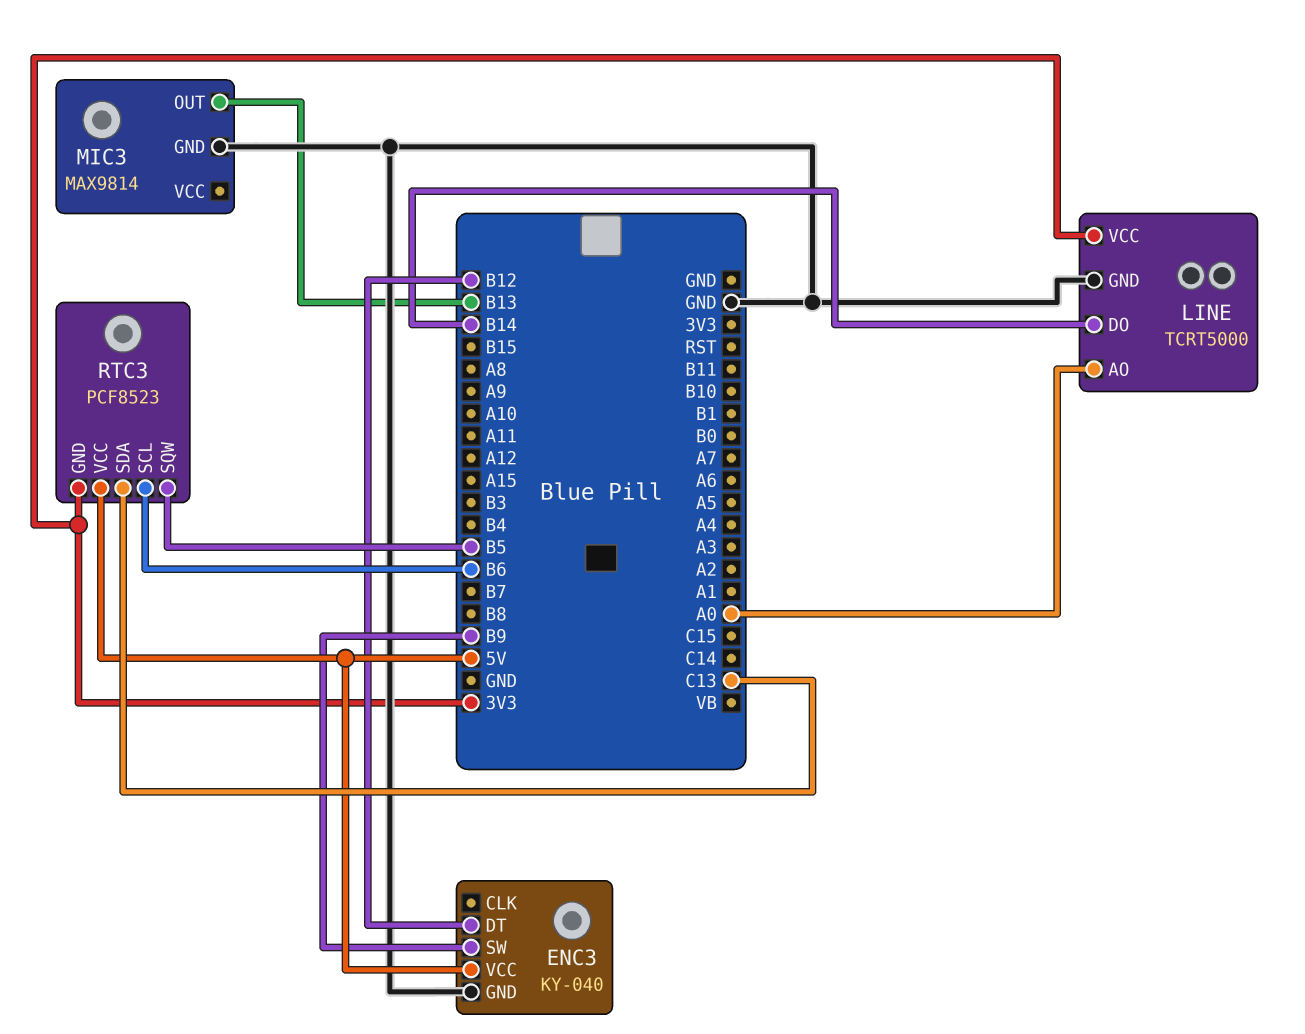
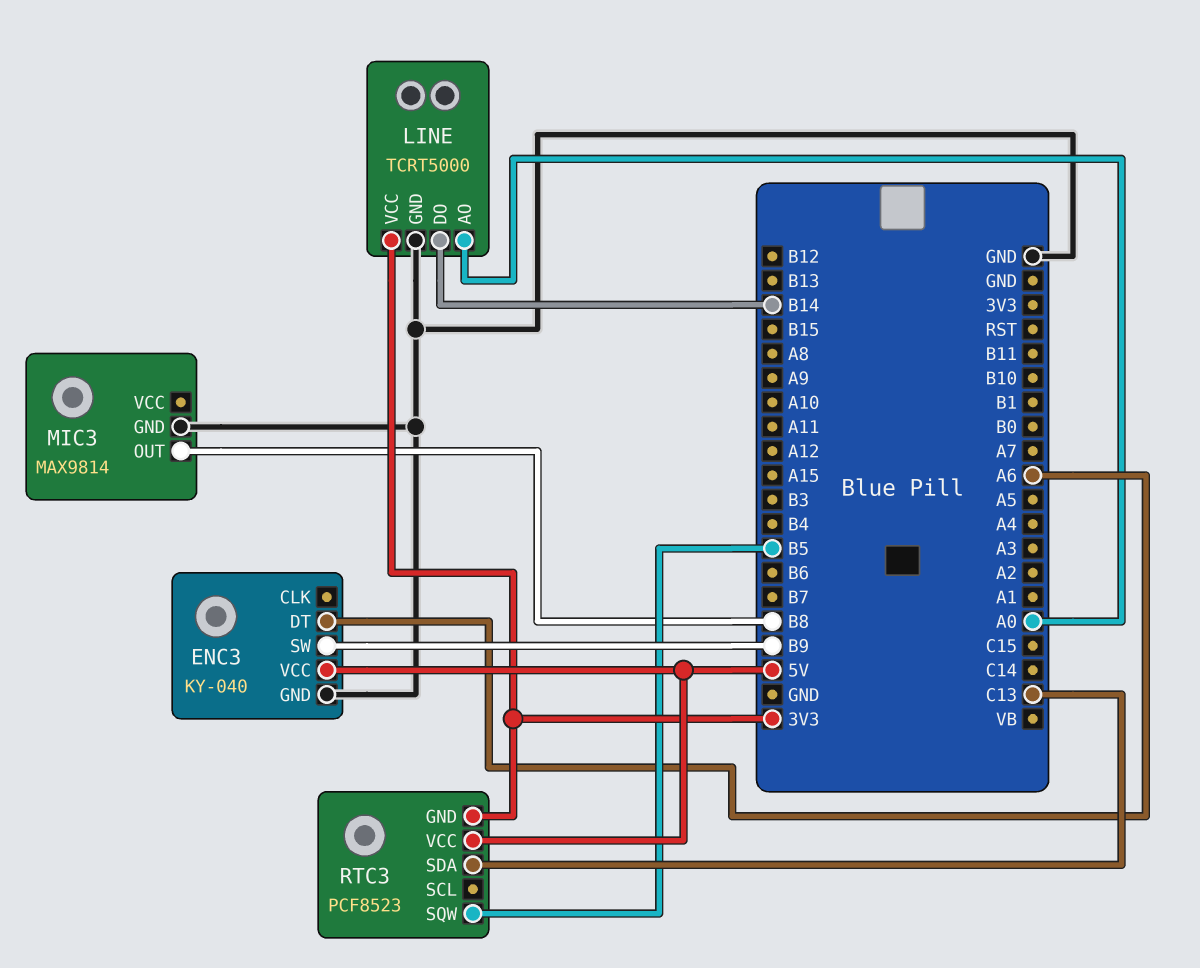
ENC3 pin DT: B12 -> A6
MIC3 pin OUT: B13 -> B8
RTC3 pin SCL: B6 -> none

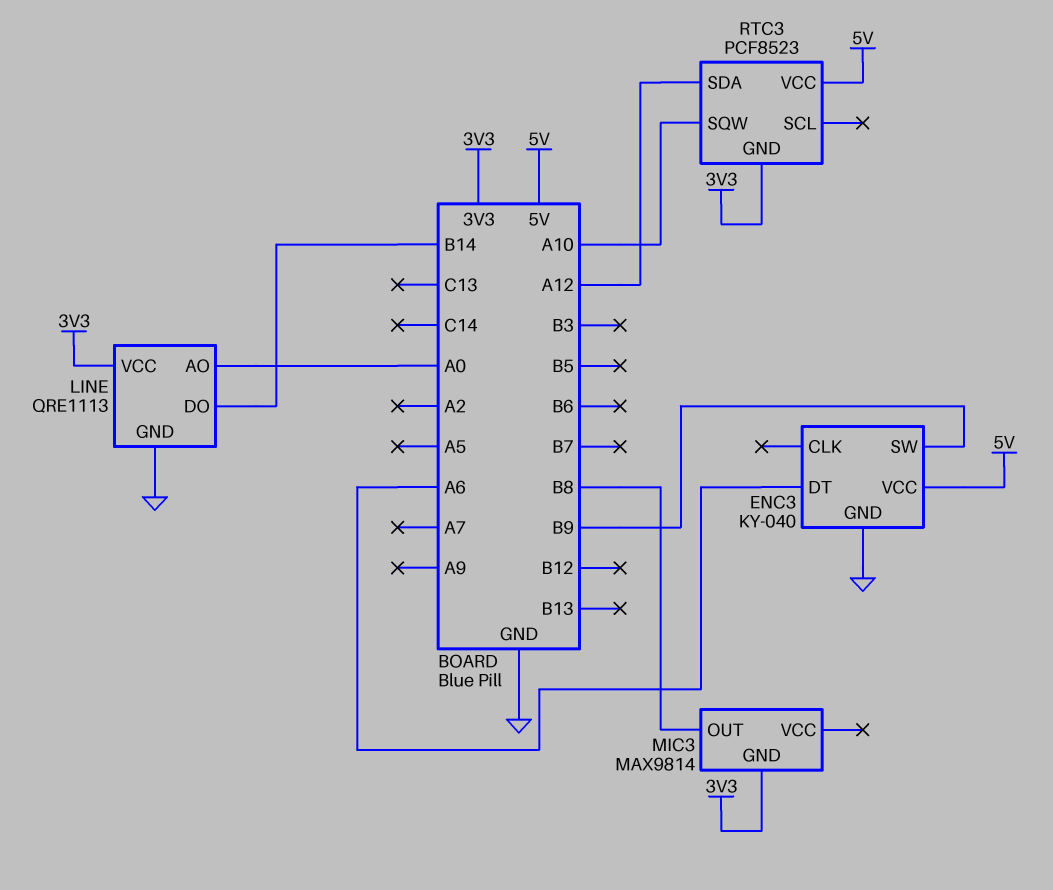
LINE: TCRT5000 -> QRE1113
MIC3 pin GND: GND -> 3V3
RTC3 pin SDA: C13 -> A12
RTC3 pin SQW: B5 -> A10

